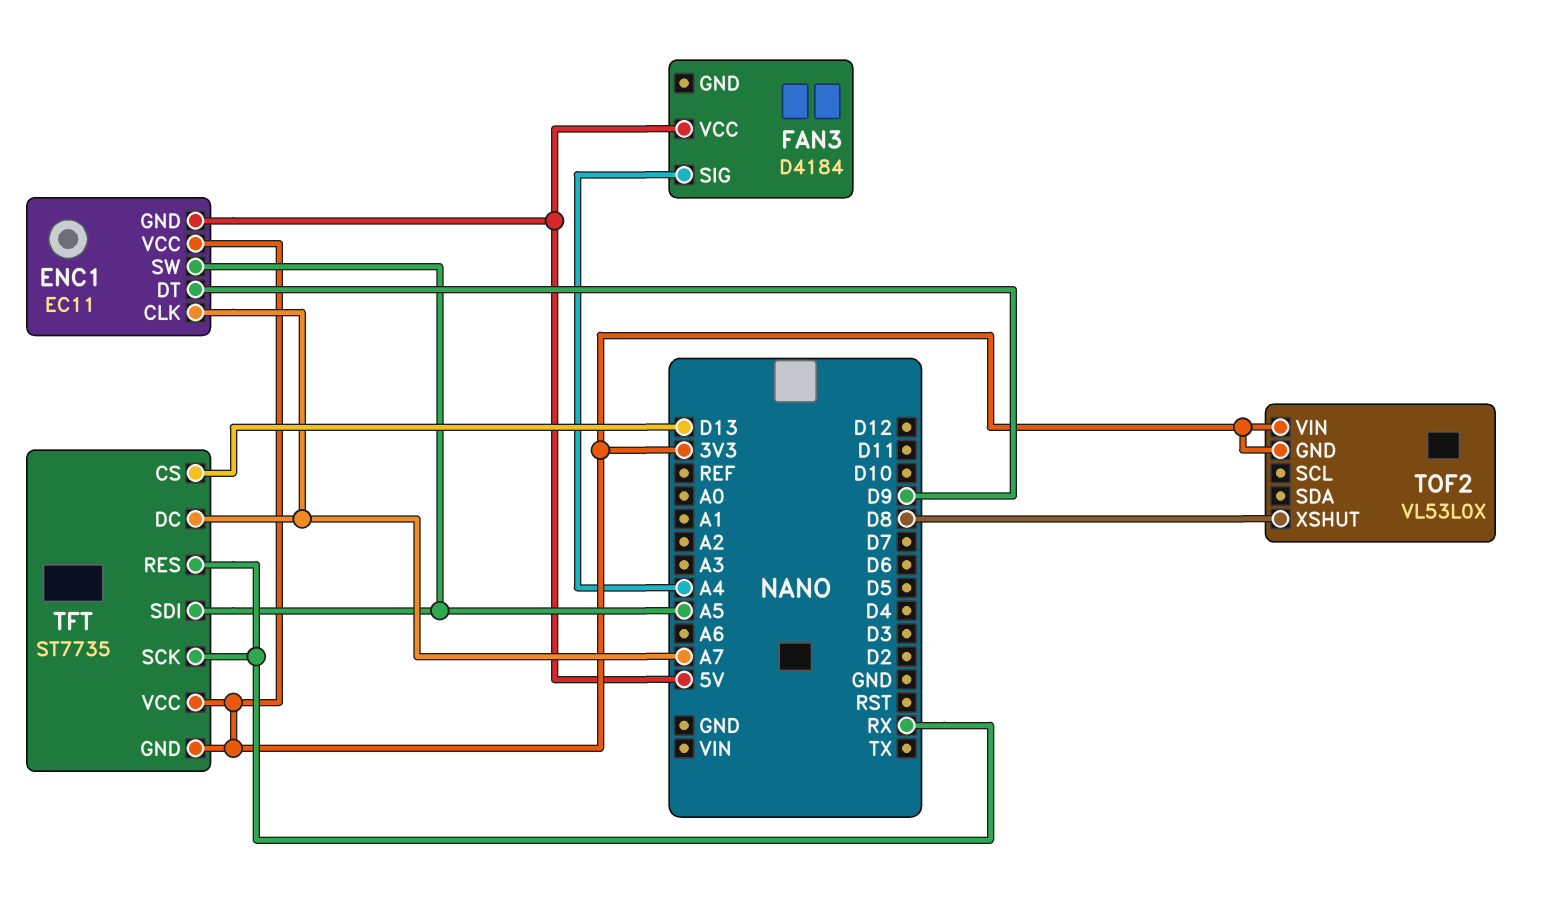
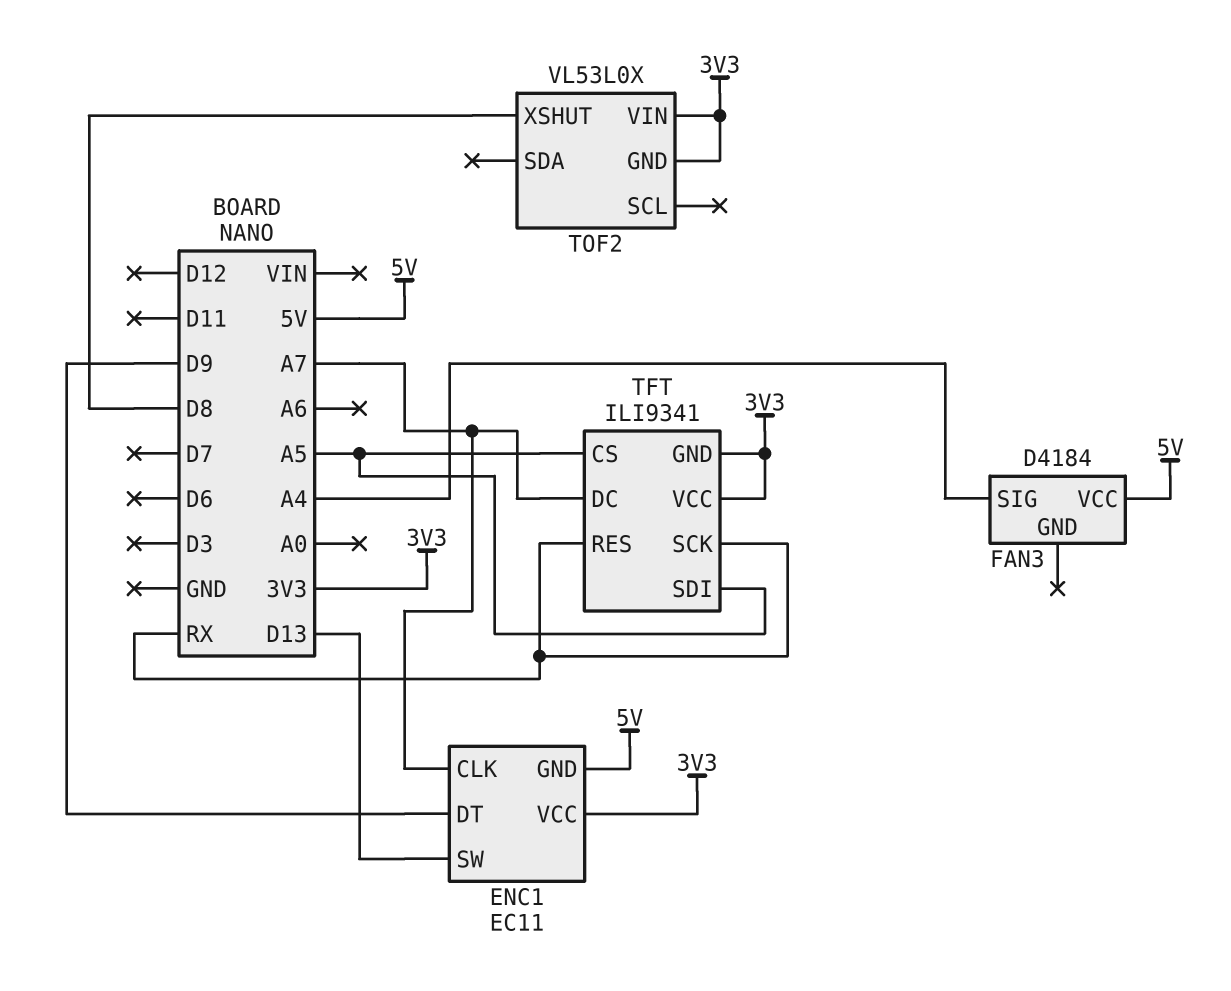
ENC1 pin SW: A5 -> D13
TFT: ST7735 -> ILI9341
TFT pin CS: D13 -> A5

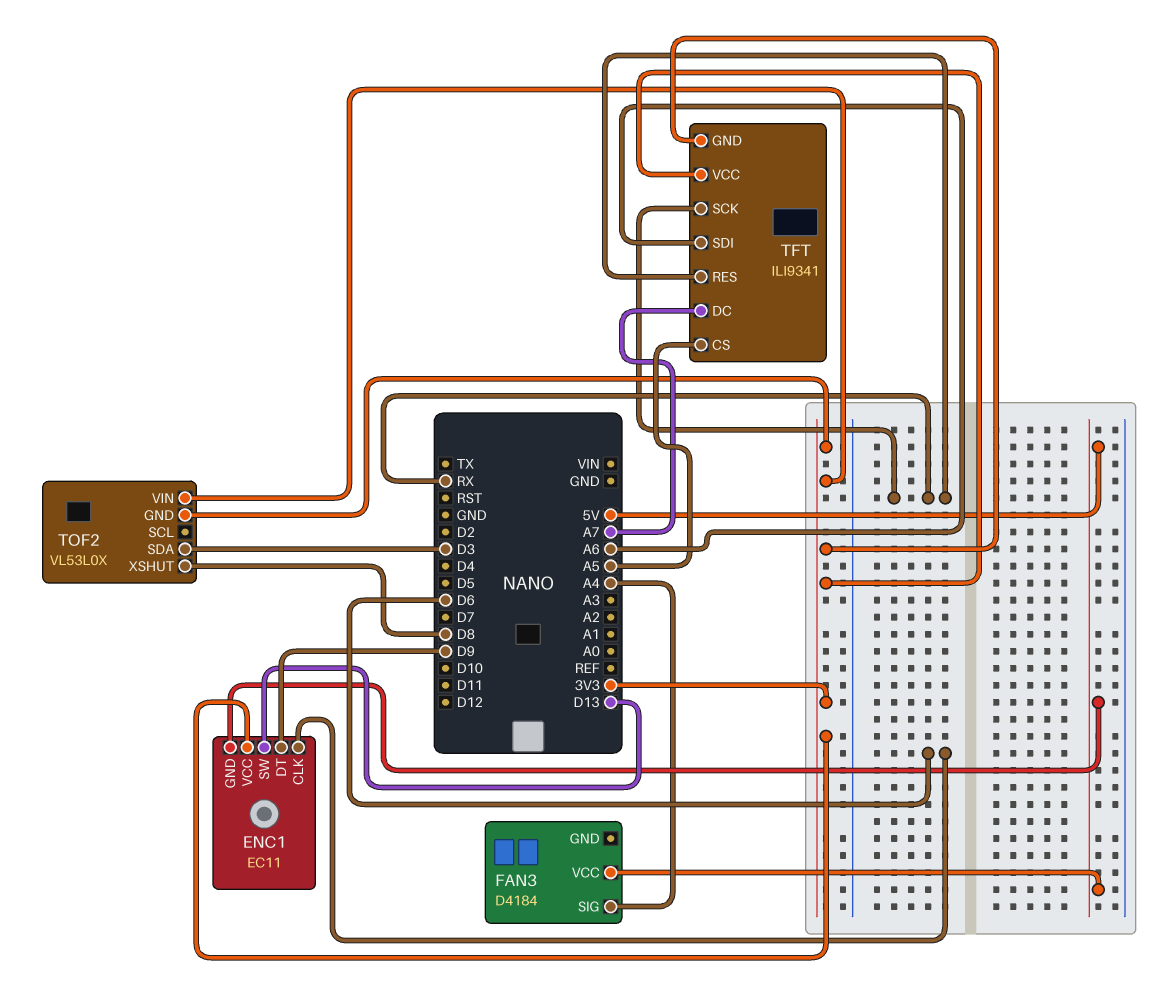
ENC1 pin CLK: A7 -> D6
TFT pin SDI: A5 -> A6
TOF2 pin SDA: none -> D3

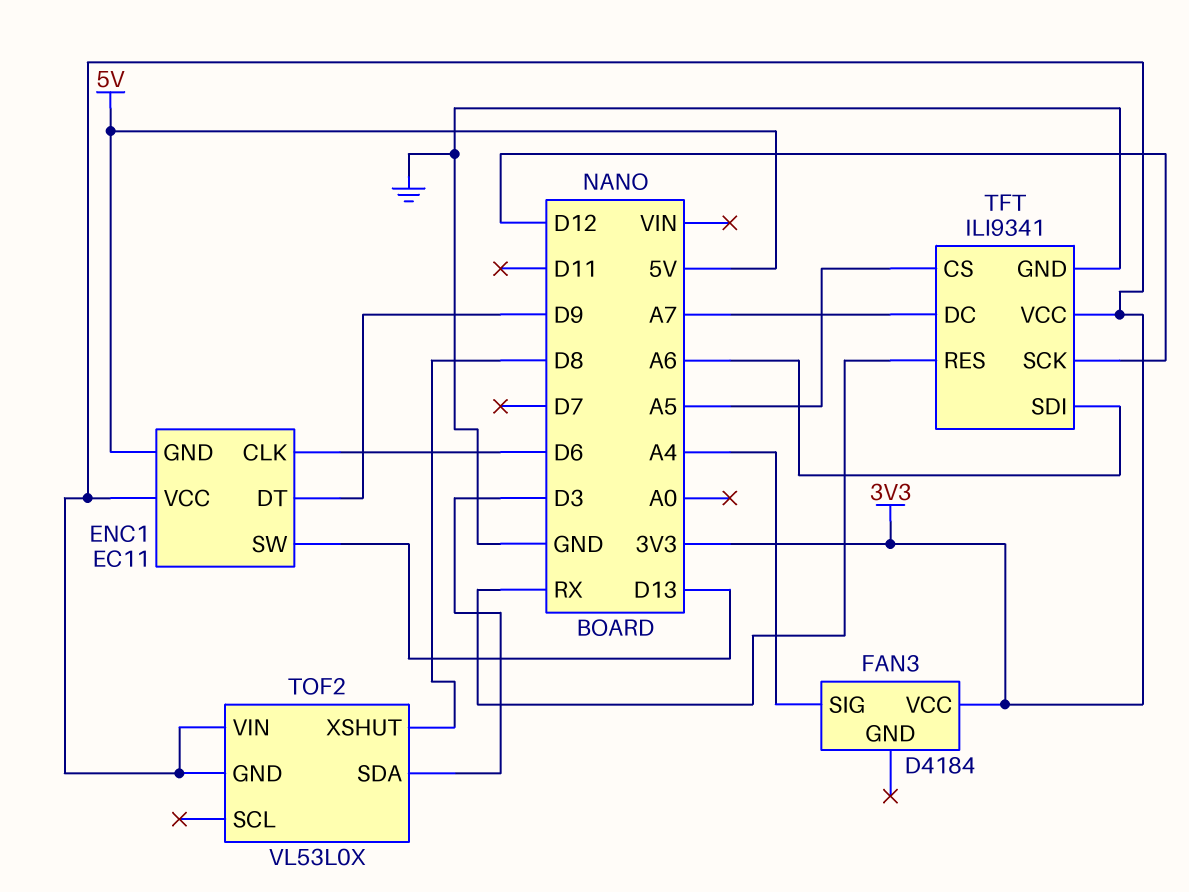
FAN3 pin VCC: 5V -> 3V3
TFT pin GND: 3V3 -> GND
TFT pin SCK: RX -> D12

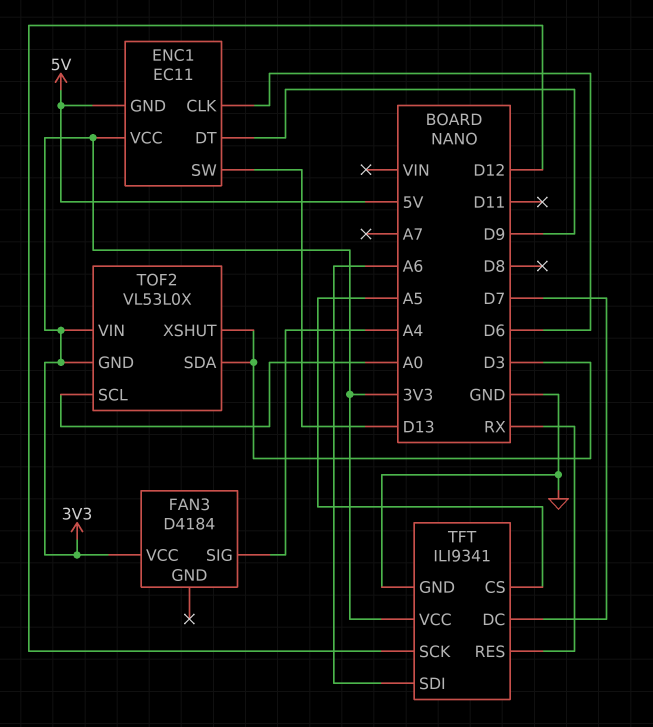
TFT pin DC: A7 -> D7
TOF2 pin SCL: none -> A0
TOF2 pin XSHUT: D8 -> D3

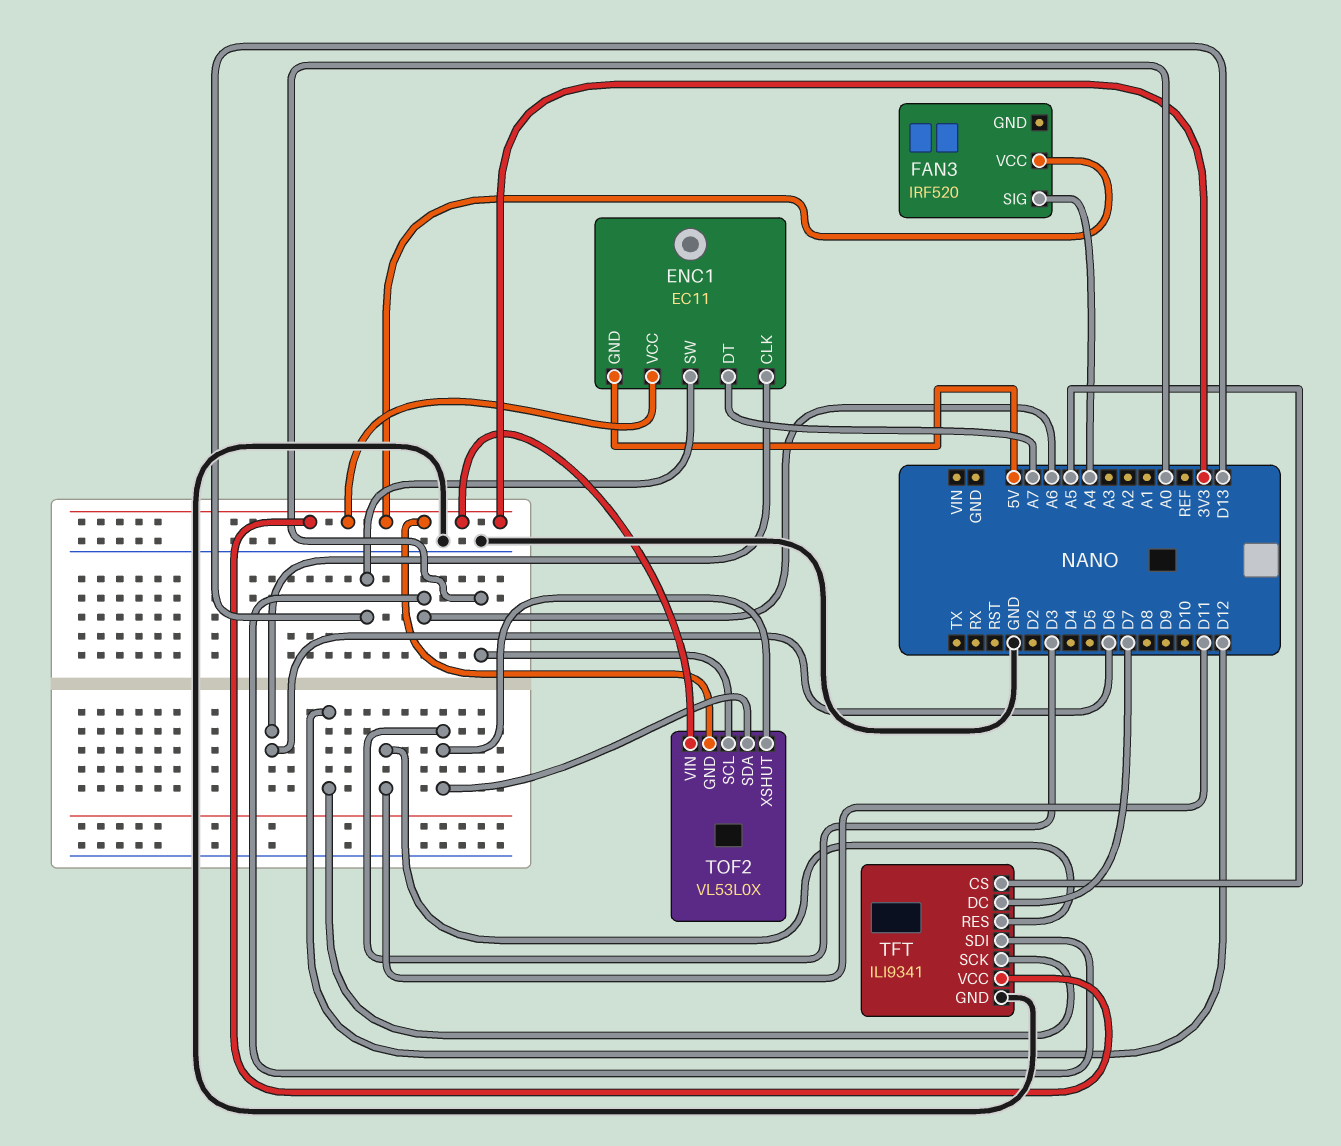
ENC1 pin DT: D9 -> A7
FAN3: D4184 -> IRF520
TFT pin RES: RX -> D11

